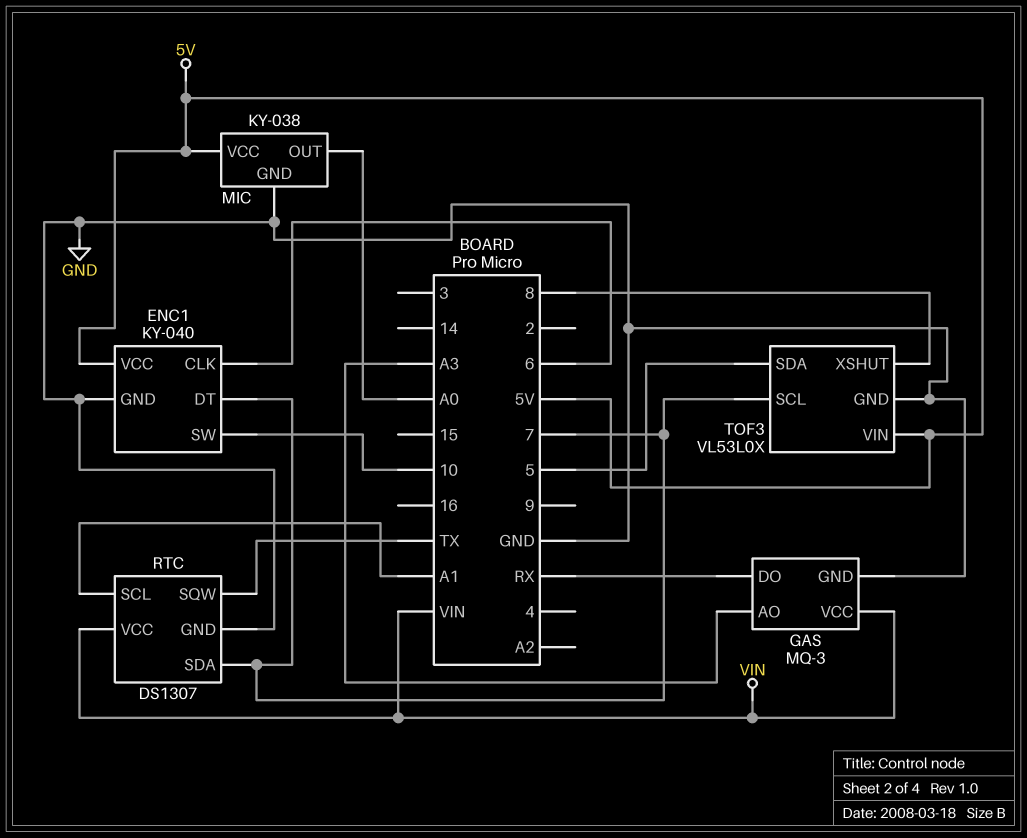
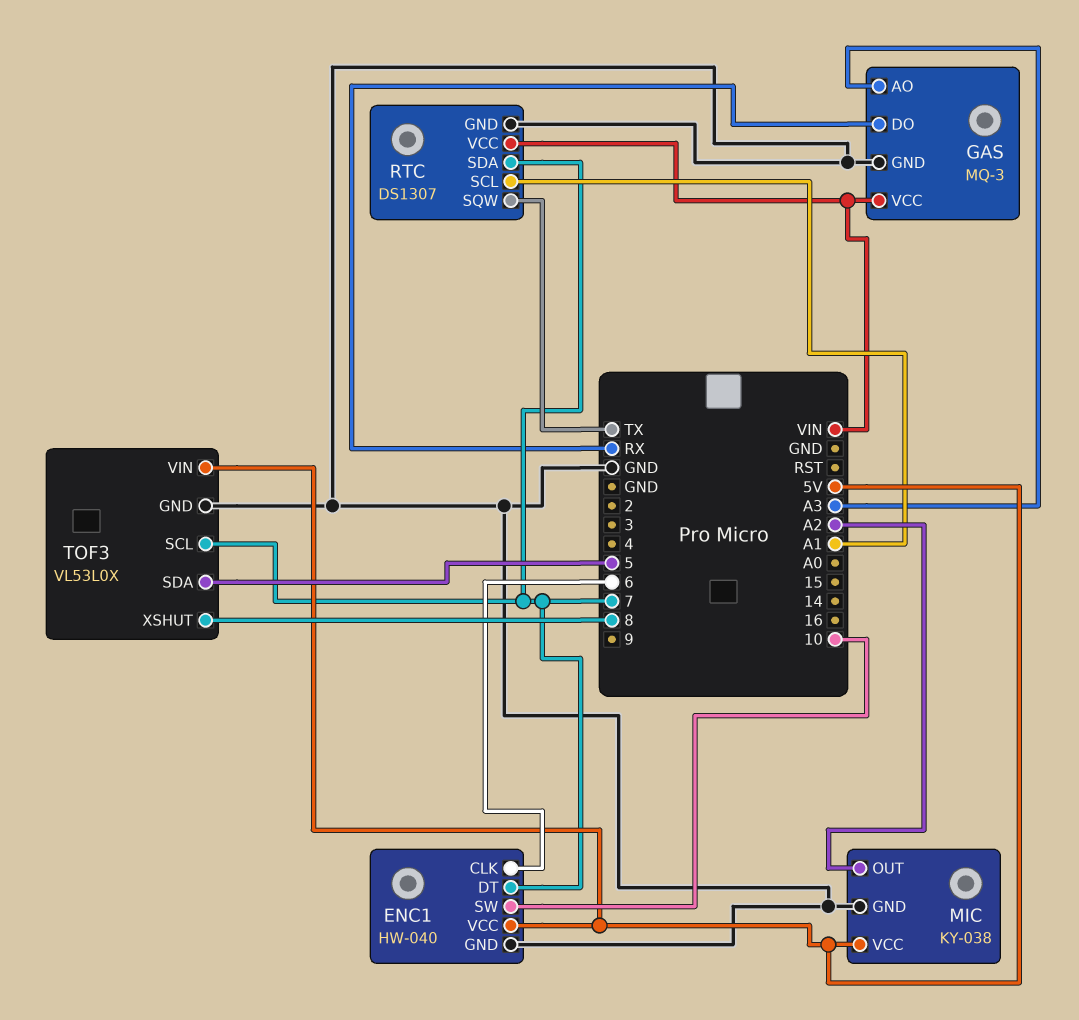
ENC1: KY-040 -> HW-040
MIC pin OUT: A0 -> A2

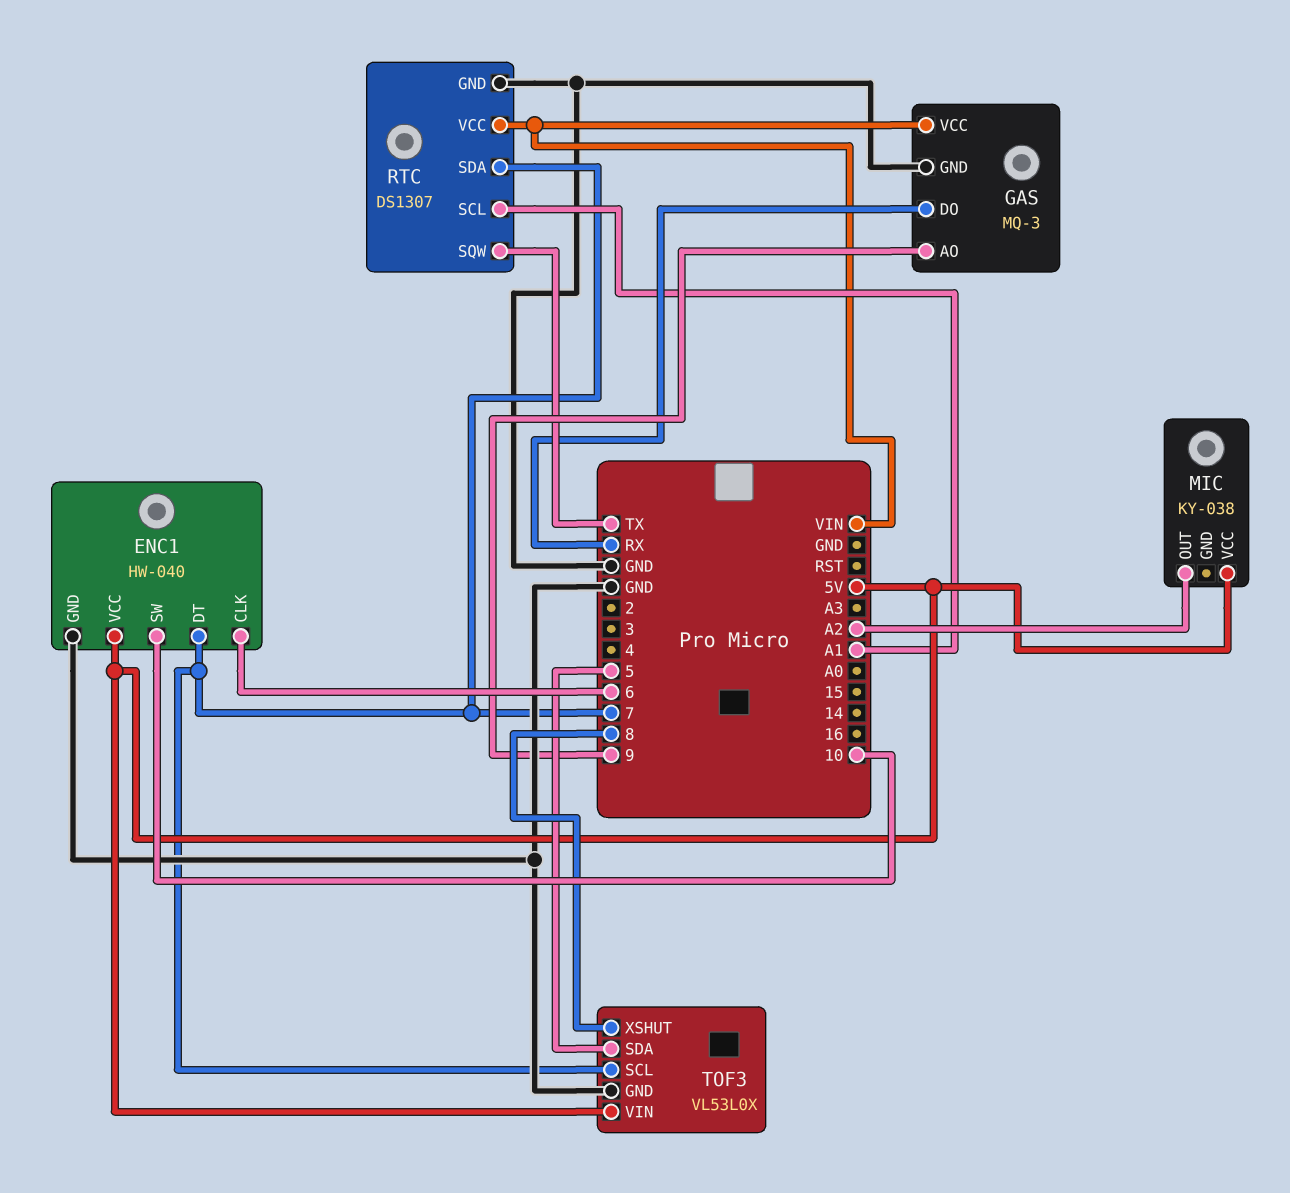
GAS pin AO: A3 -> 9
MIC pin GND: GND -> none

